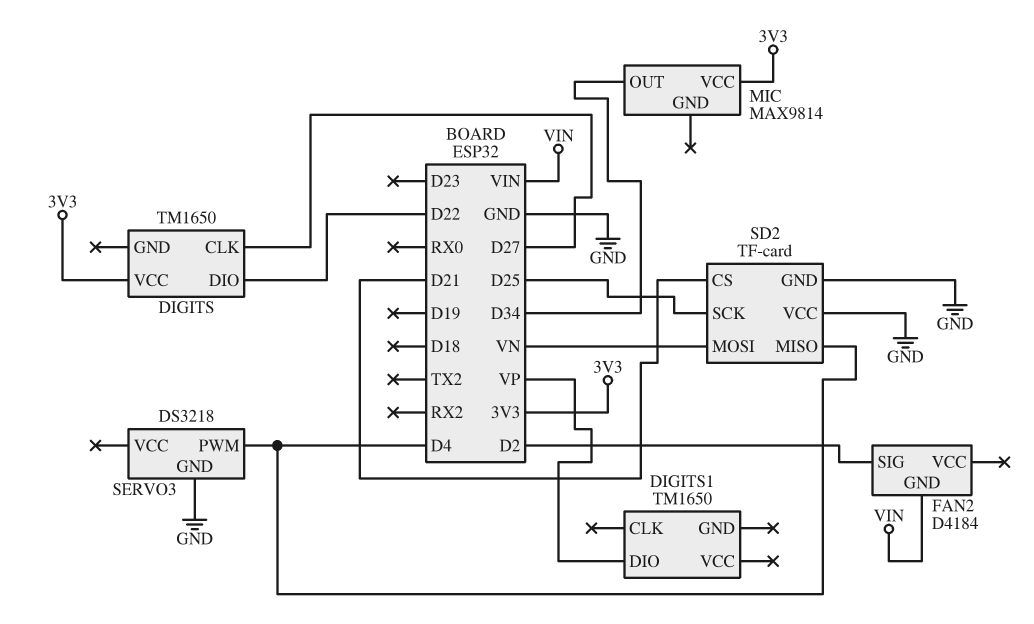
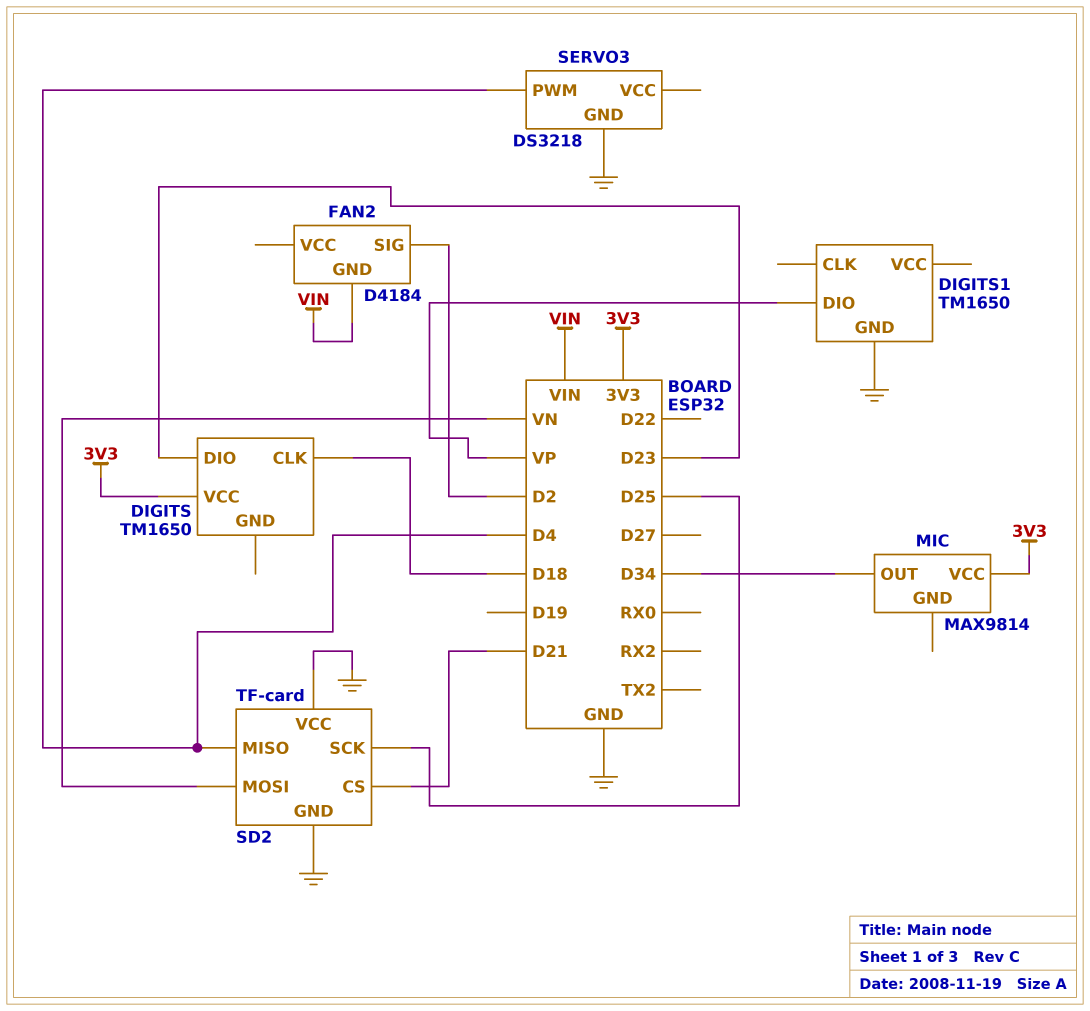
DIGITS pin CLK: D27 -> D18
DIGITS pin DIO: D22 -> D23
DIGITS1 pin GND: none -> GND

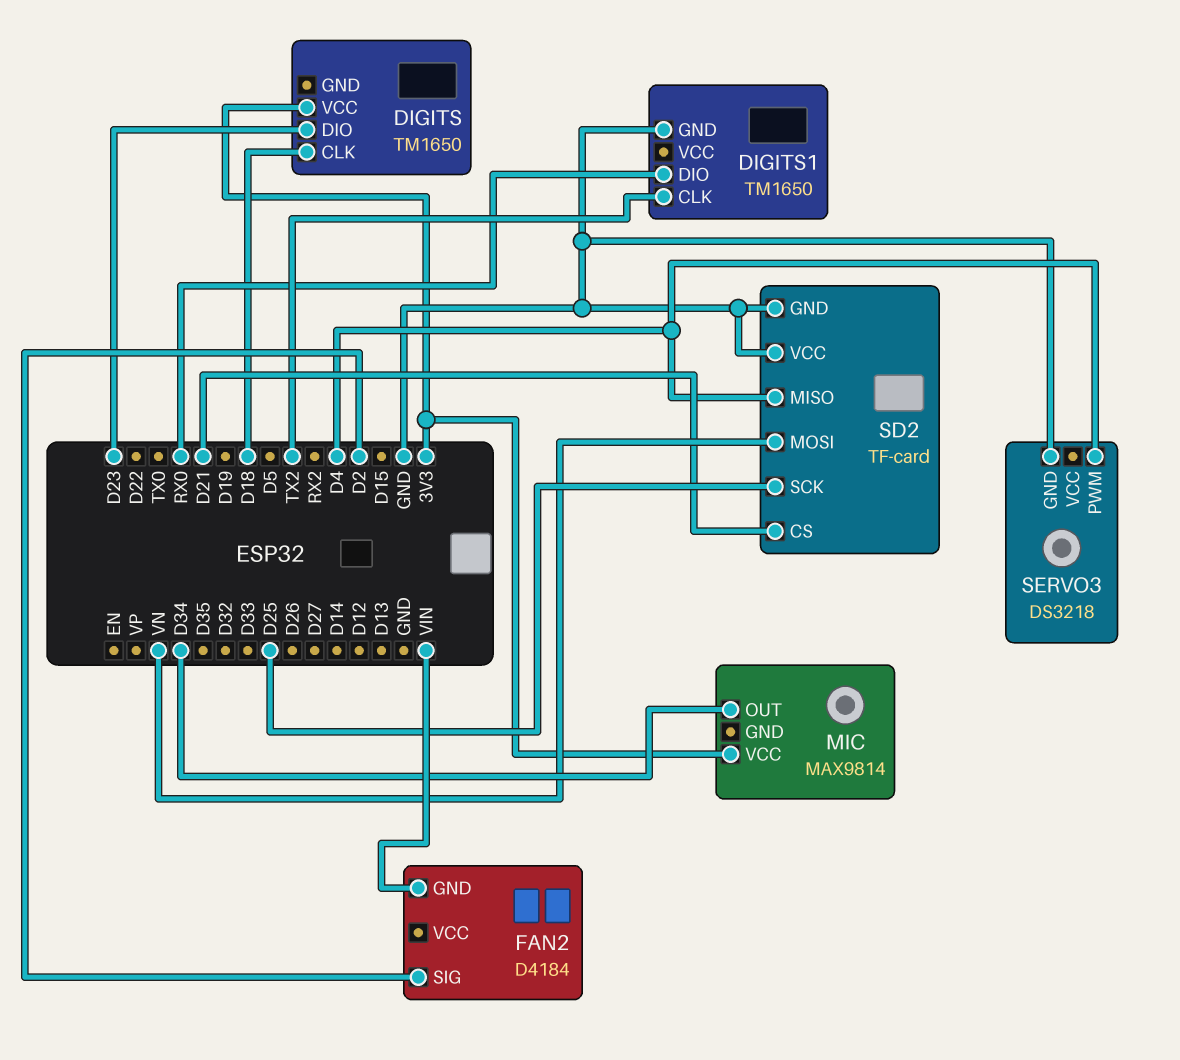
DIGITS1 pin CLK: none -> TX2
DIGITS1 pin DIO: VP -> RX0

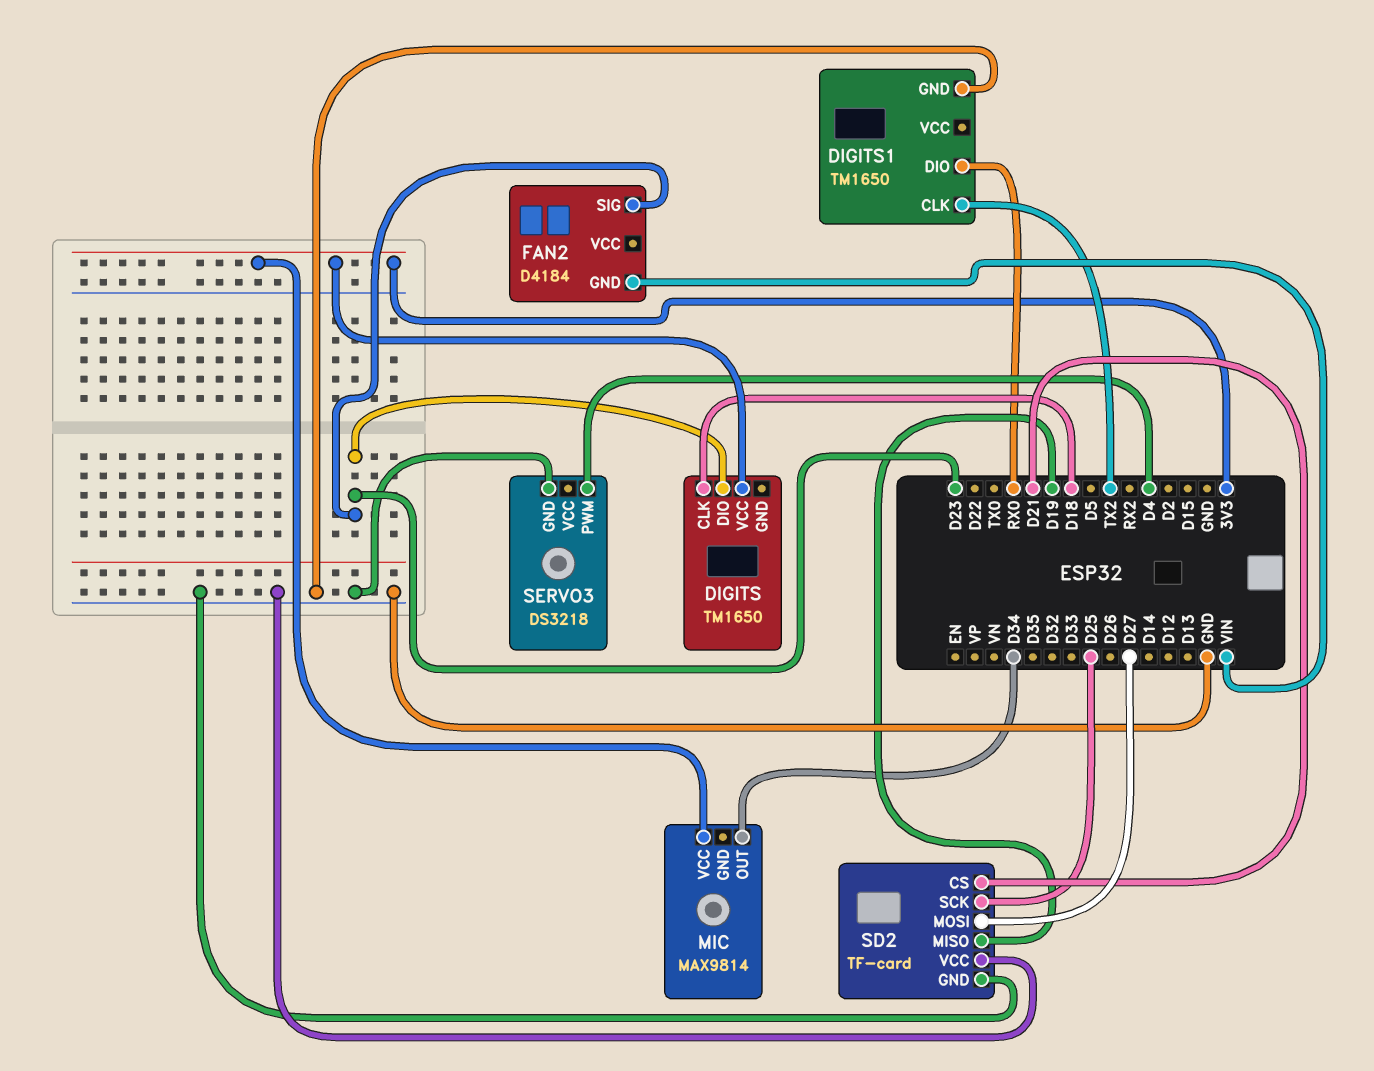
FAN2 pin SIG: D2 -> D23
SD2 pin MISO: D4 -> D19
SD2 pin MOSI: VN -> D27

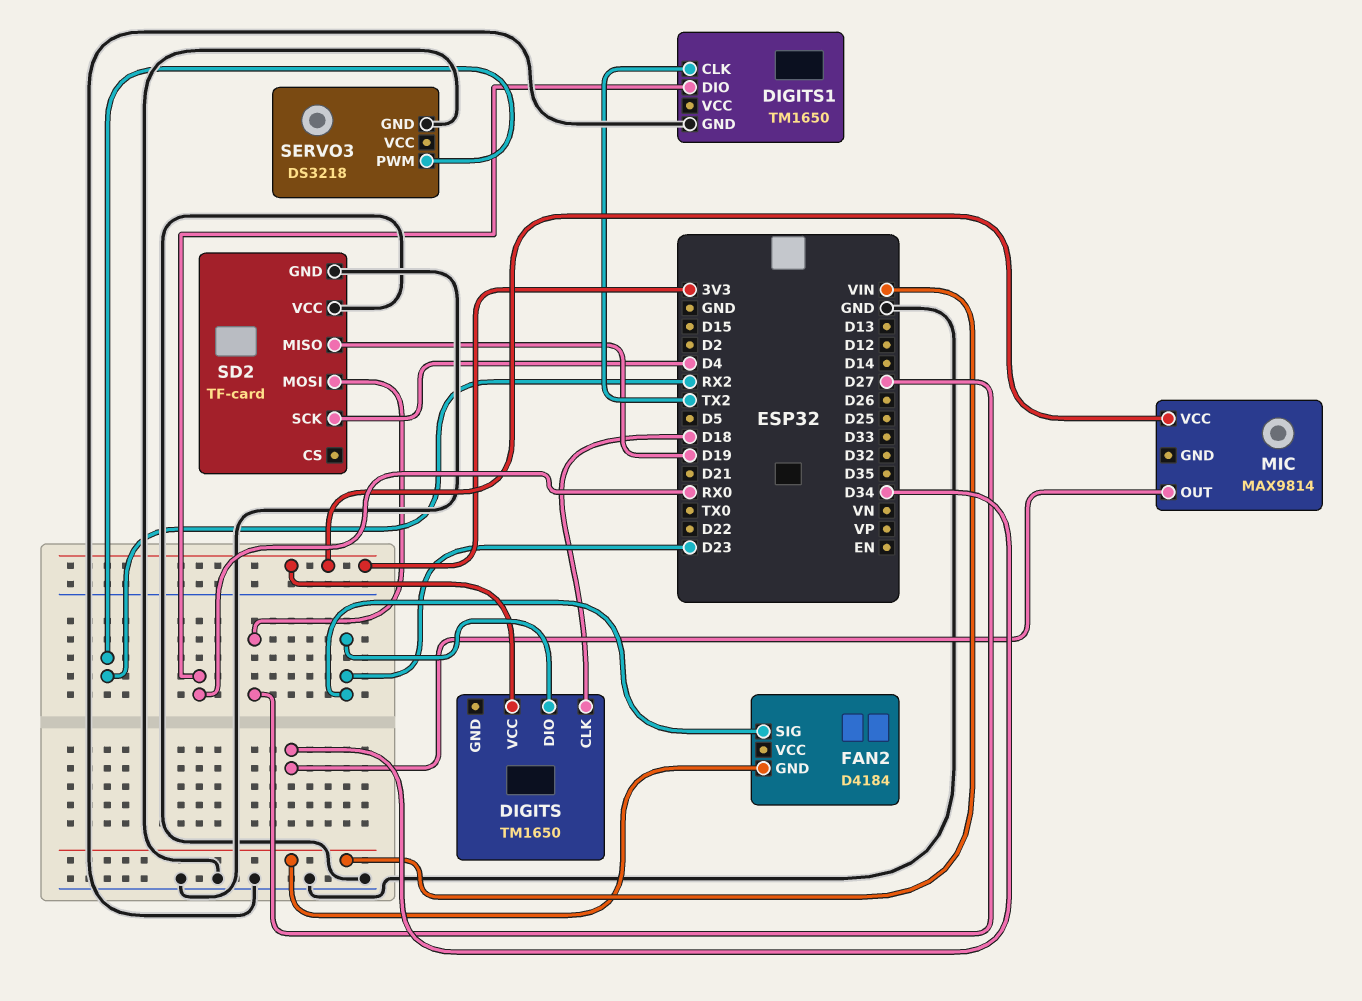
SD2 pin CS: D21 -> none
SD2 pin SCK: D25 -> D4
SERVO3 pin PWM: D4 -> RX2

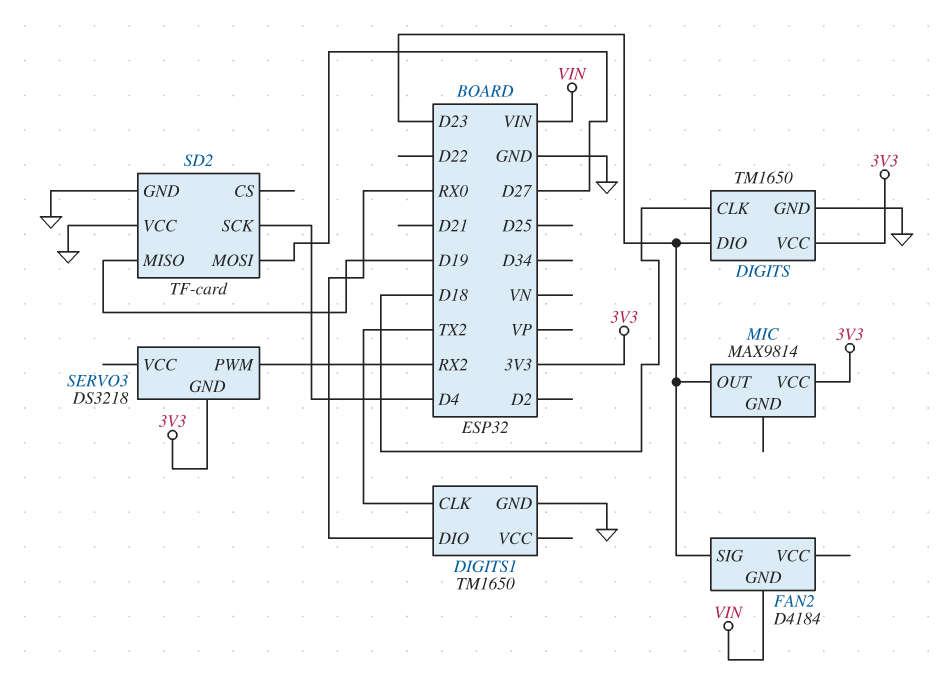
DIGITS pin GND: none -> GND
MIC pin OUT: D34 -> D23
SERVO3 pin GND: GND -> 3V3

